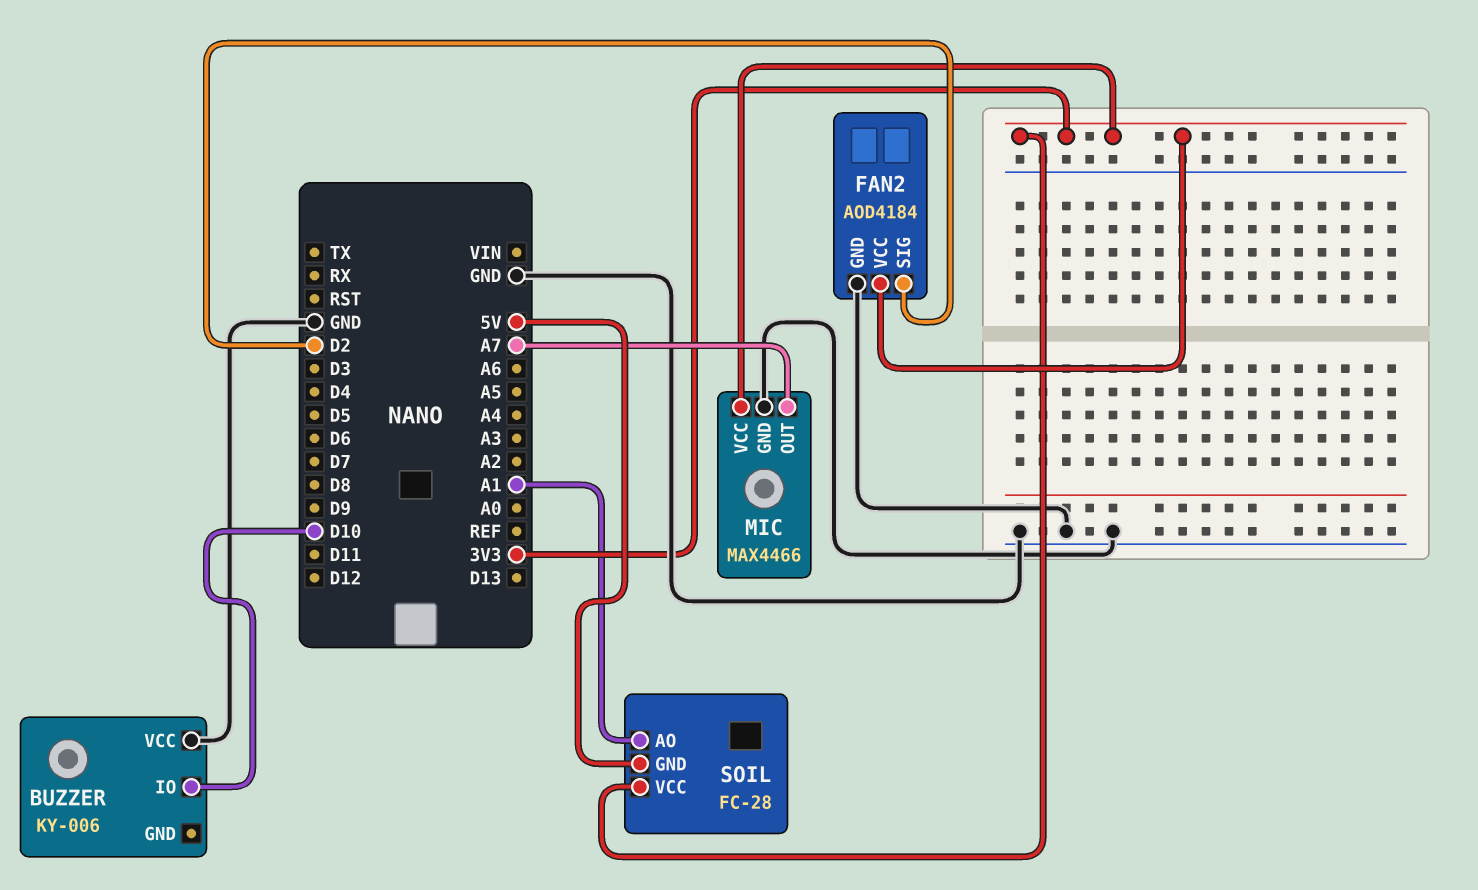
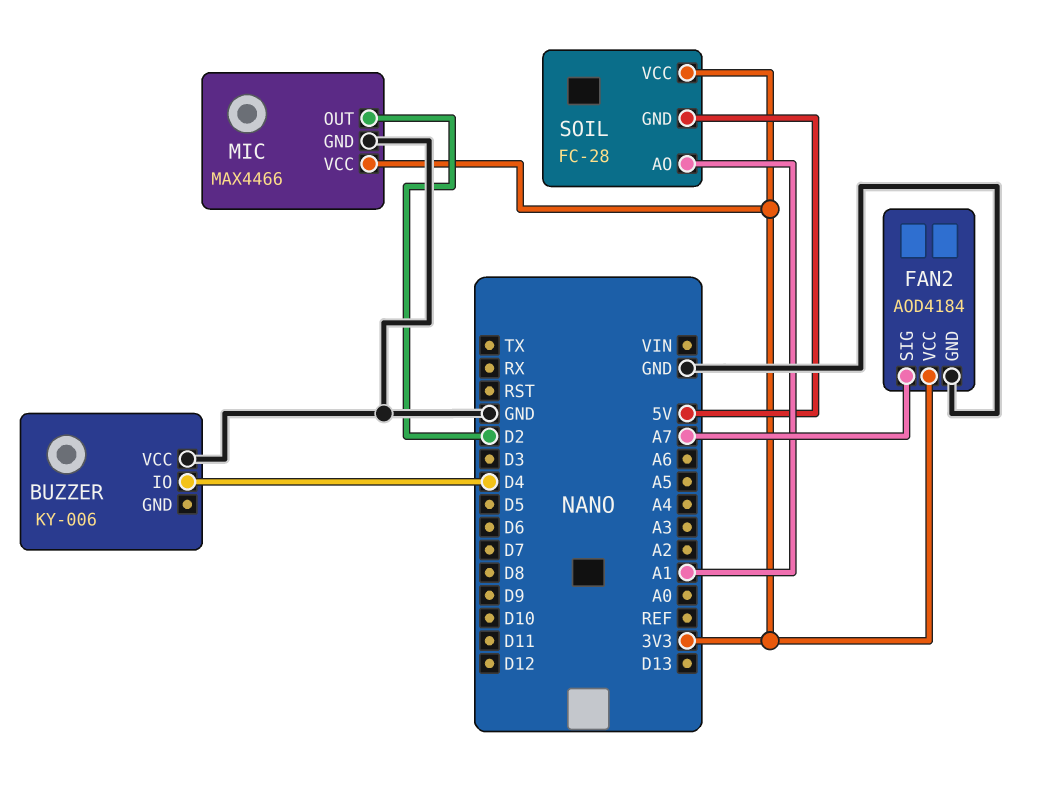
BUZZER pin IO: D10 -> D4
FAN2 pin SIG: D2 -> A7
MIC pin OUT: A7 -> D2

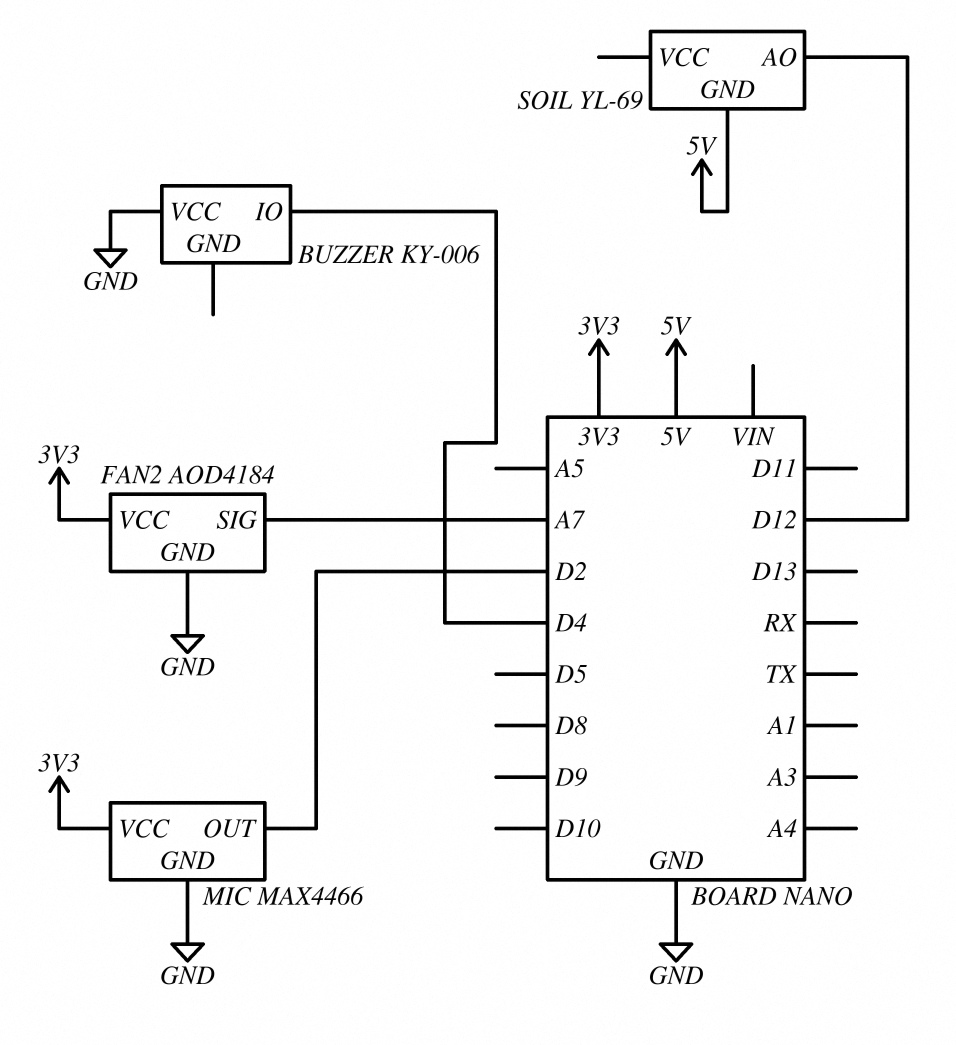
SOIL: FC-28 -> YL-69
SOIL pin AO: A1 -> D12
SOIL pin VCC: 3V3 -> none

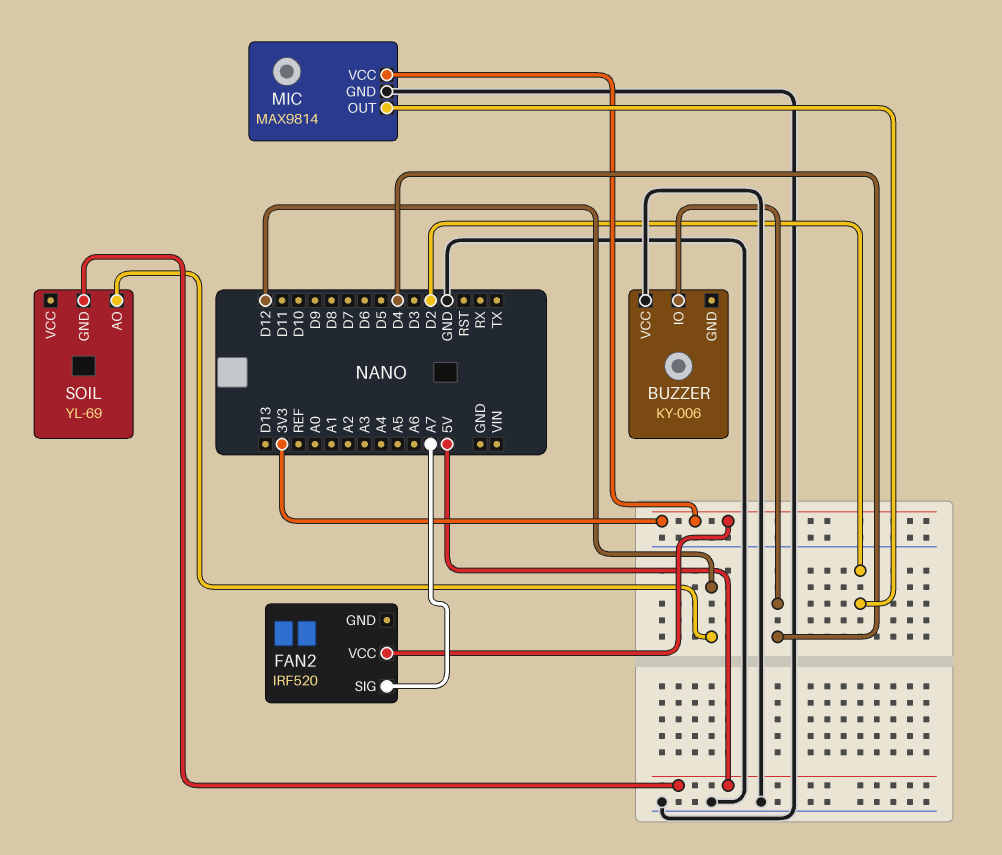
FAN2: AOD4184 -> IRF520
FAN2 pin GND: GND -> none
MIC: MAX4466 -> MAX9814

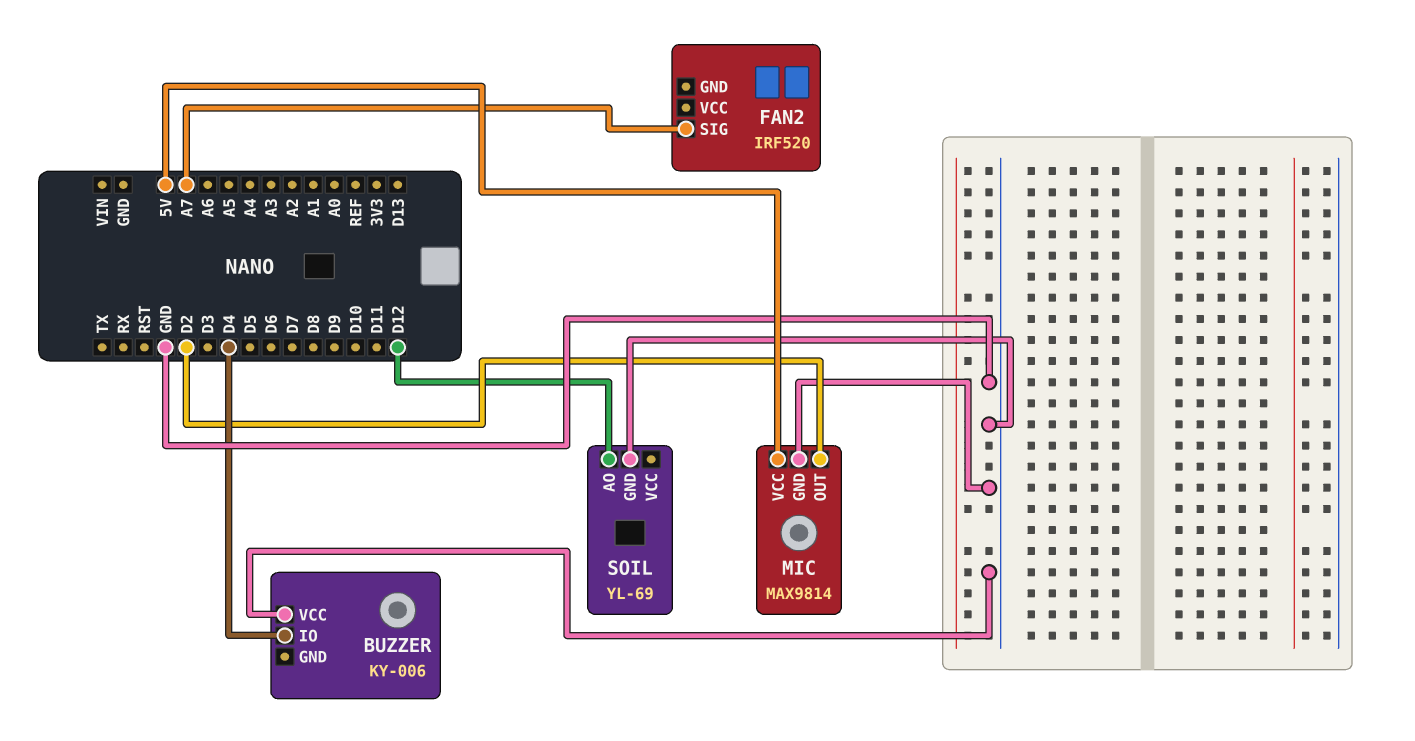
FAN2 pin VCC: 3V3 -> none
MIC pin VCC: 3V3 -> 5V
SOIL pin GND: 5V -> GND

